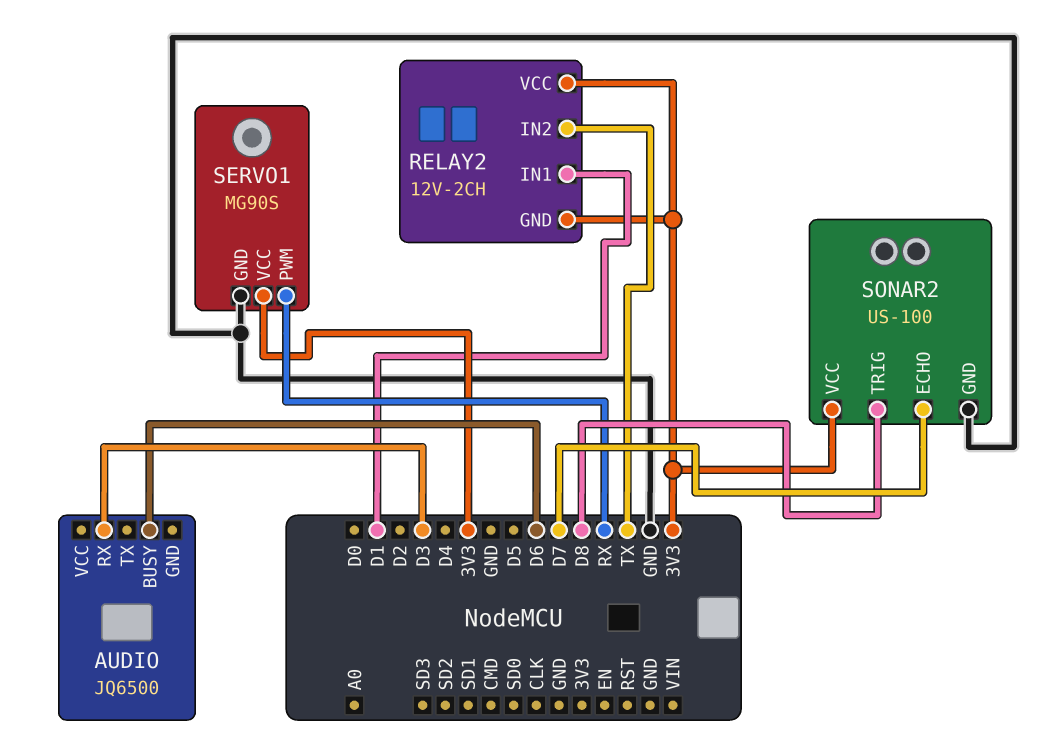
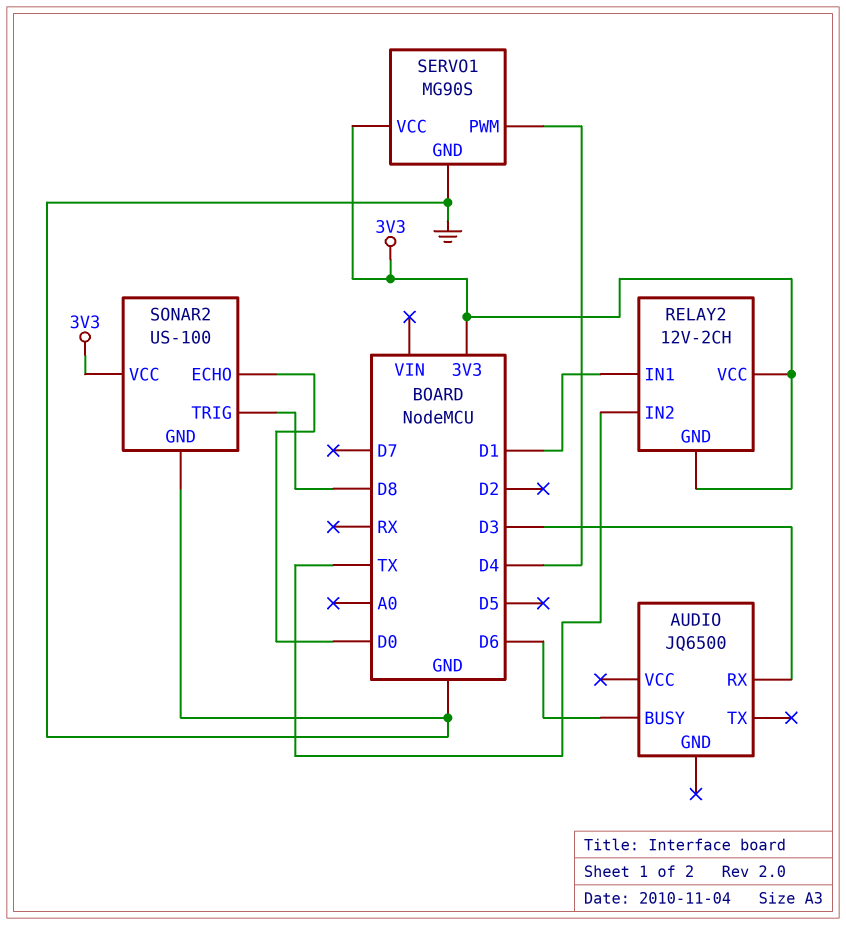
SERVO1 pin PWM: RX -> D4
SONAR2 pin ECHO: D7 -> D0

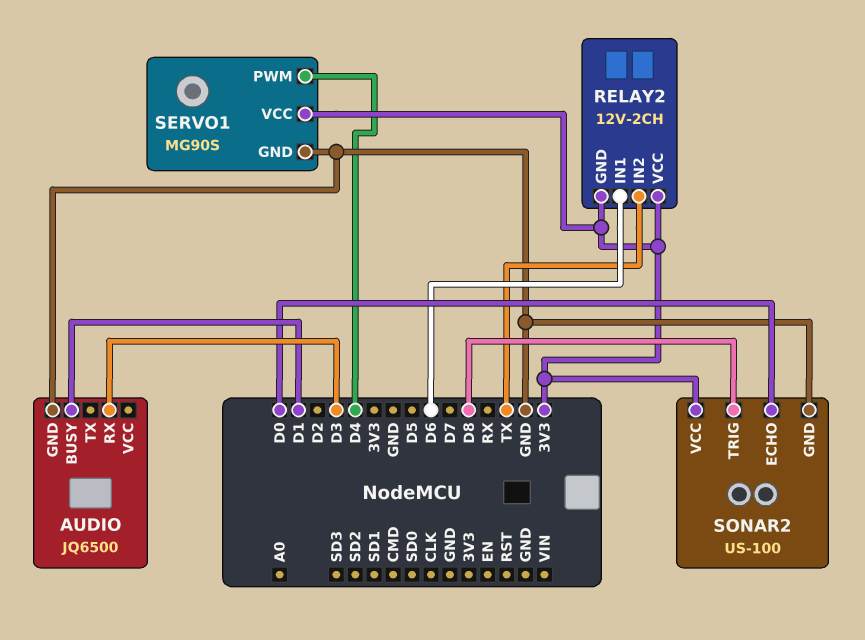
AUDIO pin BUSY: D6 -> D1
AUDIO pin GND: none -> GND
RELAY2 pin IN1: D1 -> D6

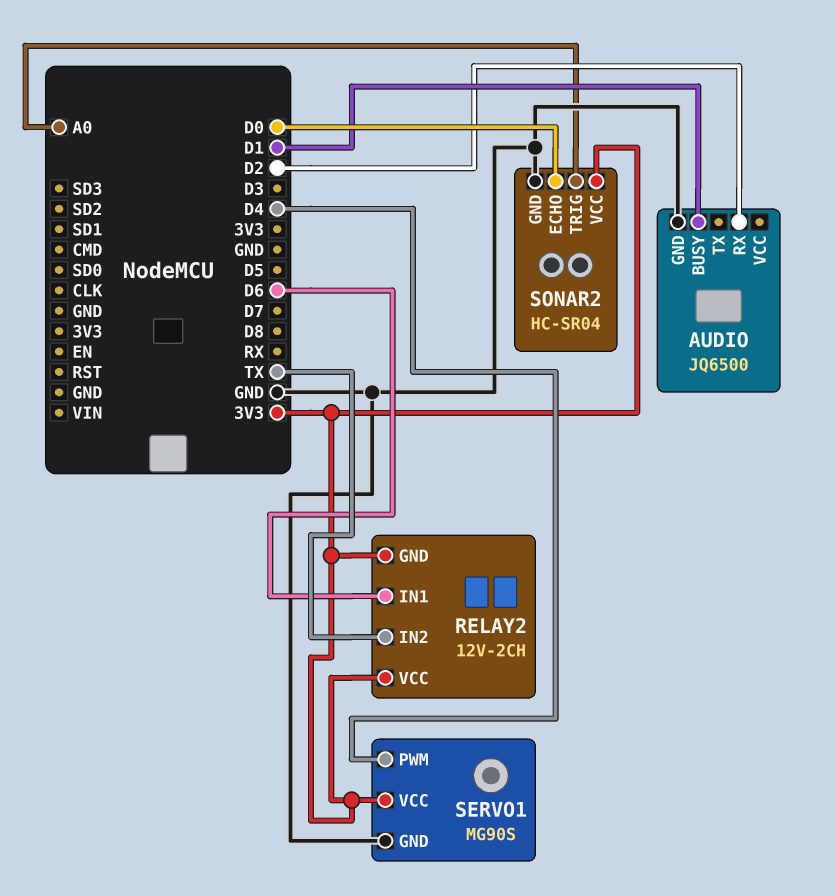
AUDIO pin RX: D3 -> D2
SONAR2: US-100 -> HC-SR04
SONAR2 pin TRIG: D8 -> A0

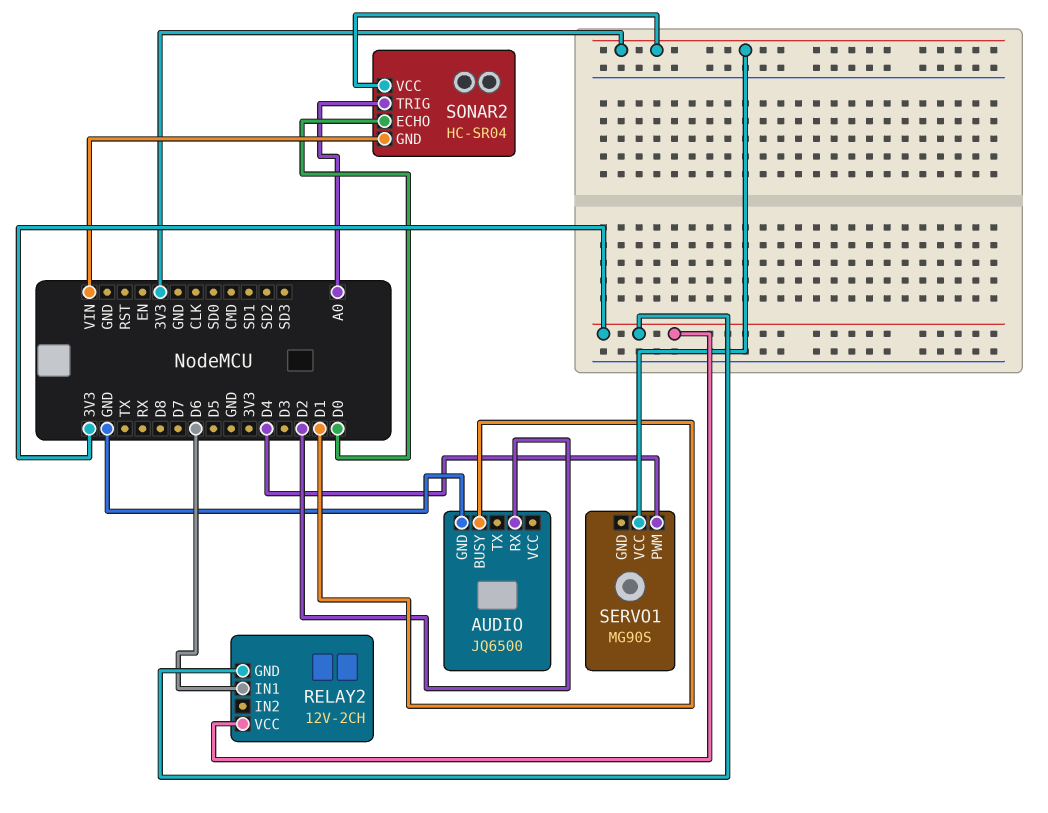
RELAY2 pin IN2: TX -> none
SERVO1 pin GND: GND -> none
SONAR2 pin GND: GND -> VIN

